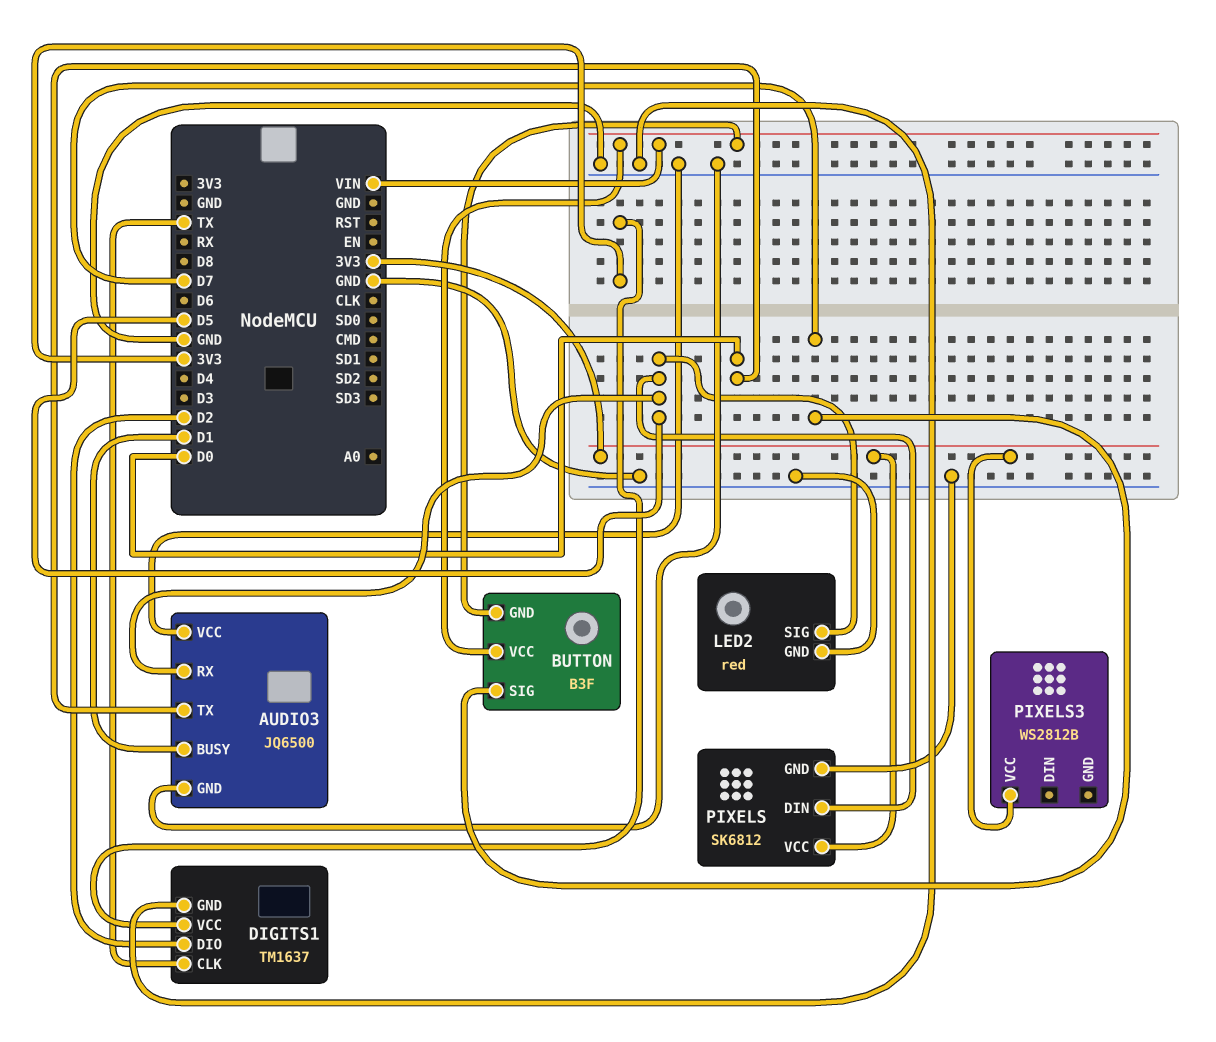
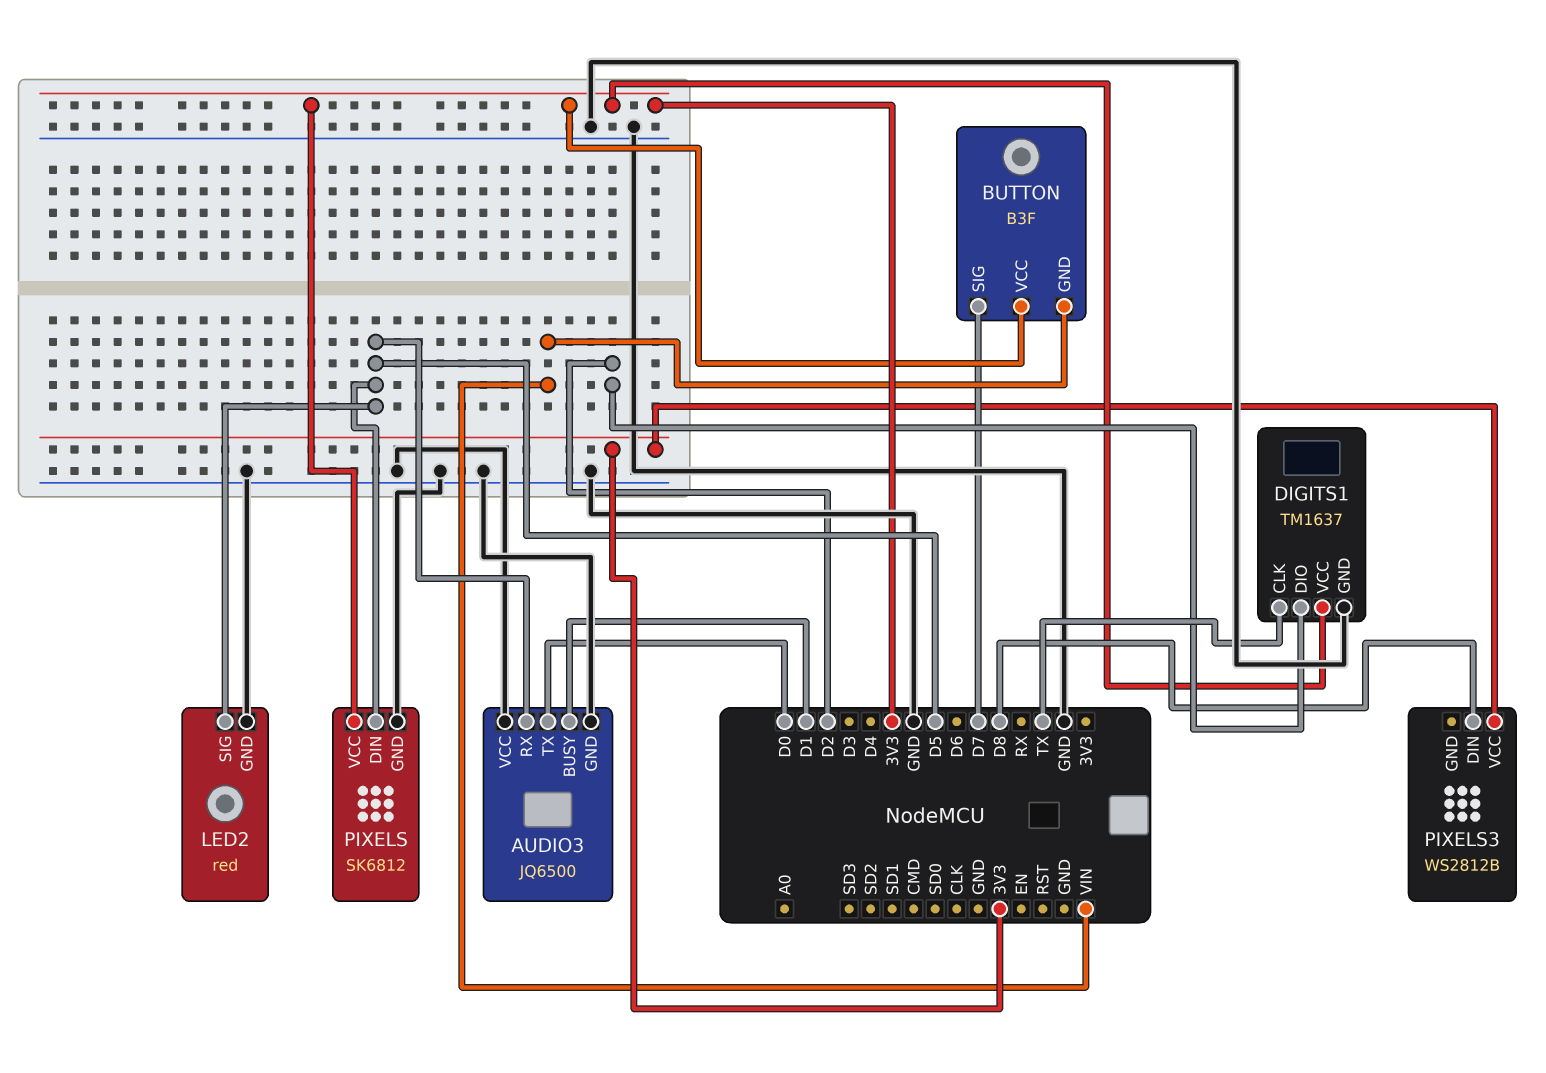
BUTTON pin VCC: VIN -> 3V3
PIXELS3 pin DIN: none -> D8

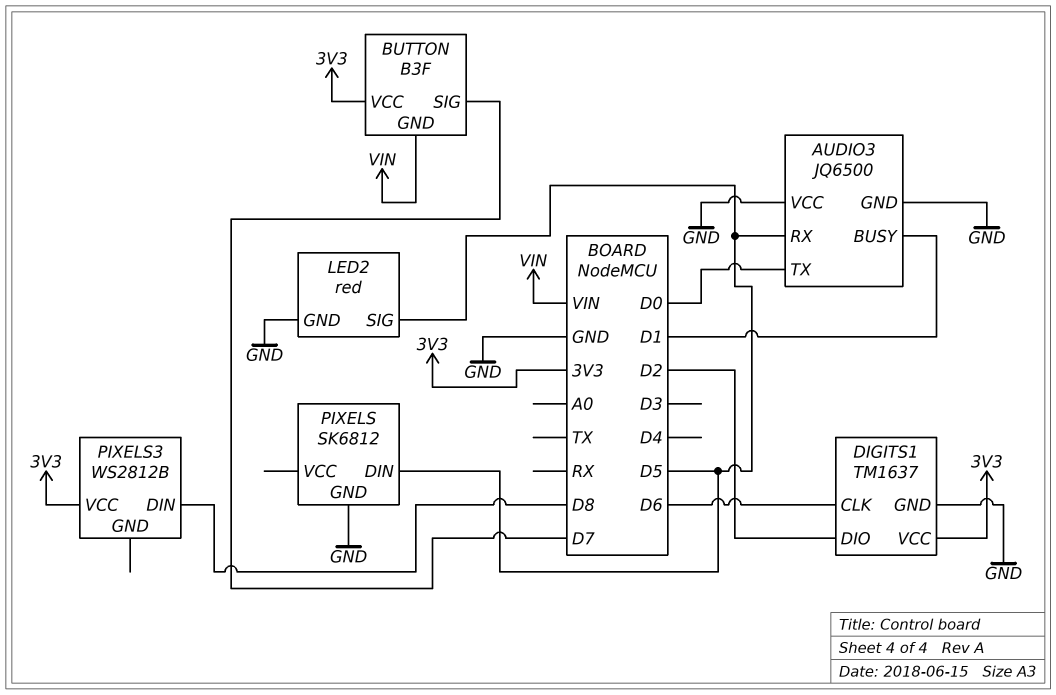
DIGITS1 pin CLK: TX -> D6
PIXELS pin VCC: 3V3 -> none

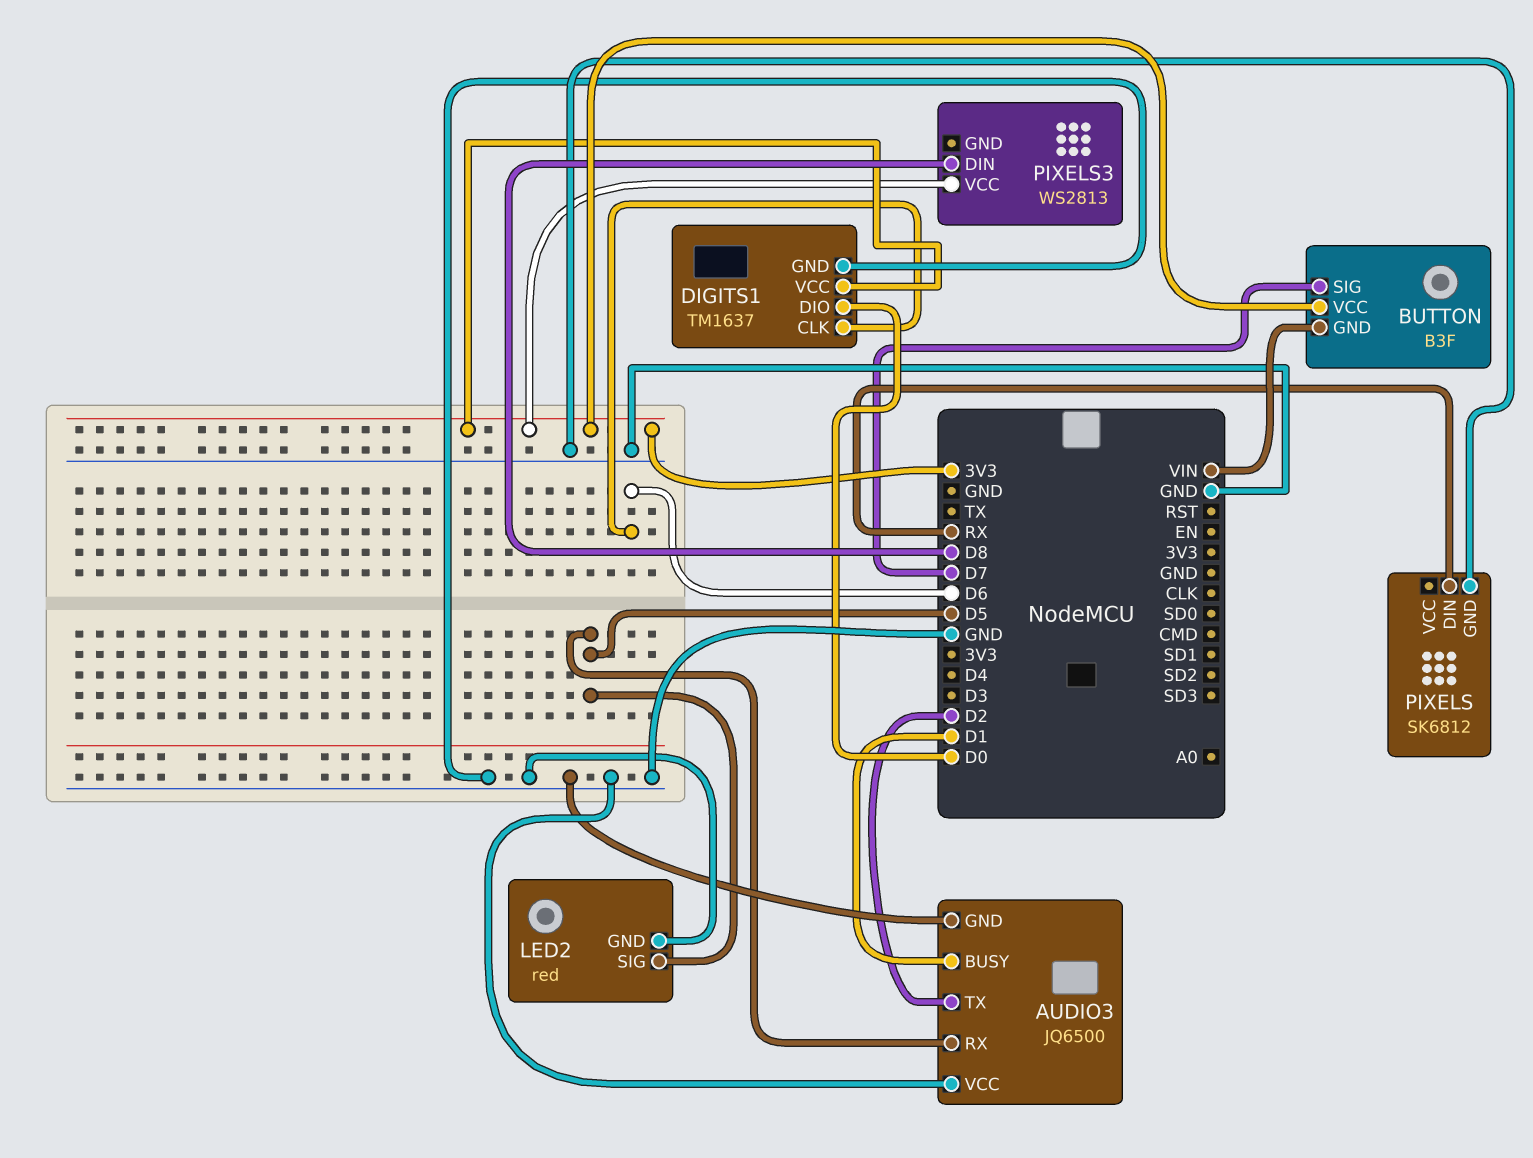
AUDIO3 pin TX: D0 -> D2
DIGITS1 pin DIO: D2 -> D0
PIXELS pin DIN: D5 -> RX
PIXELS3: WS2812B -> WS2813

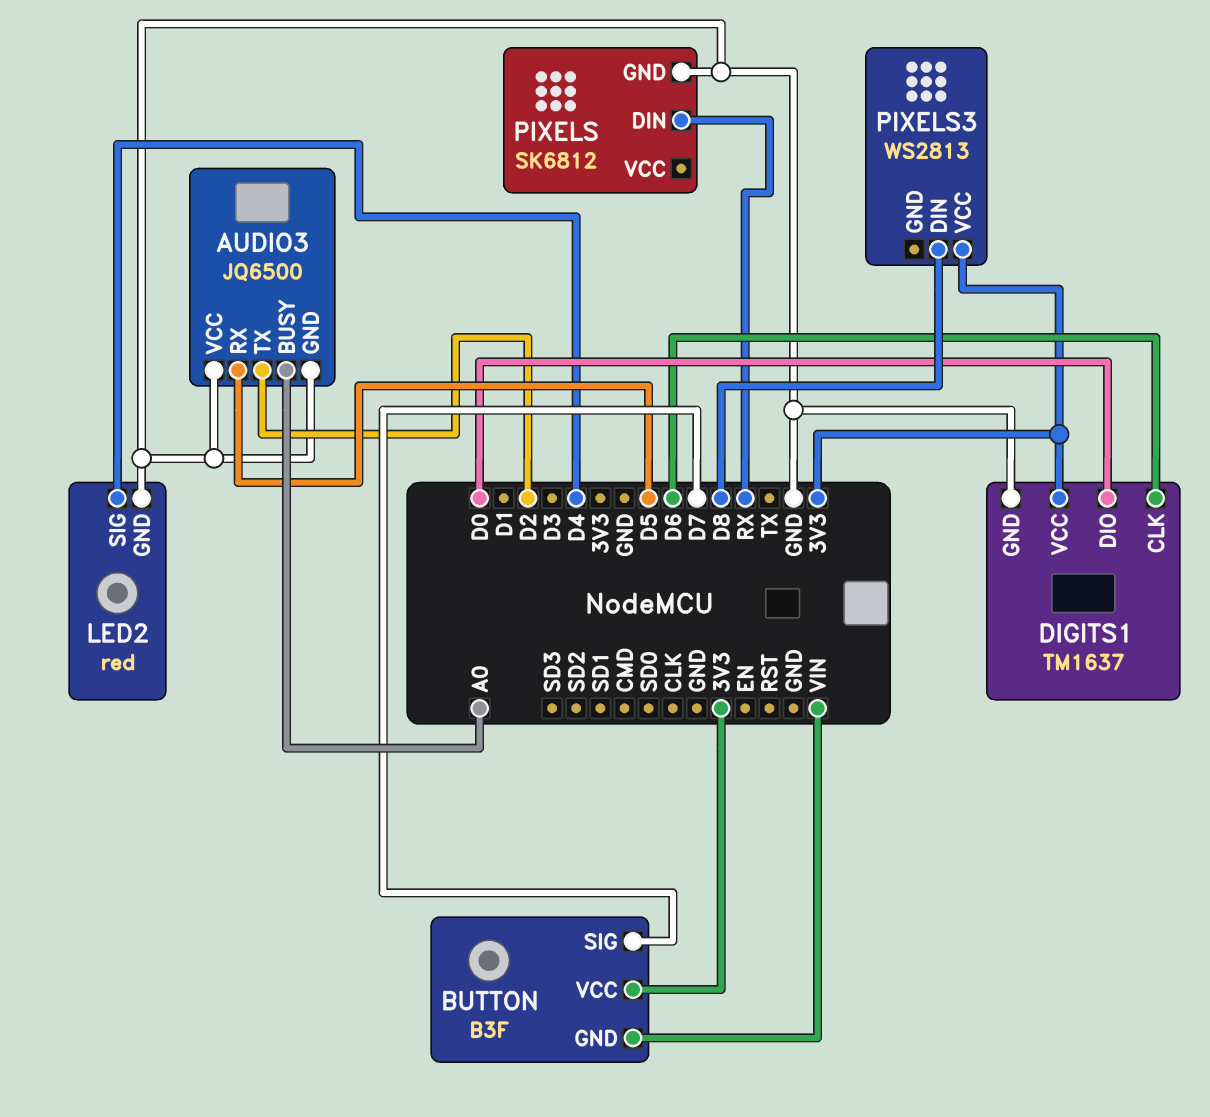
AUDIO3 pin BUSY: D1 -> A0
LED2 pin SIG: D5 -> D4

